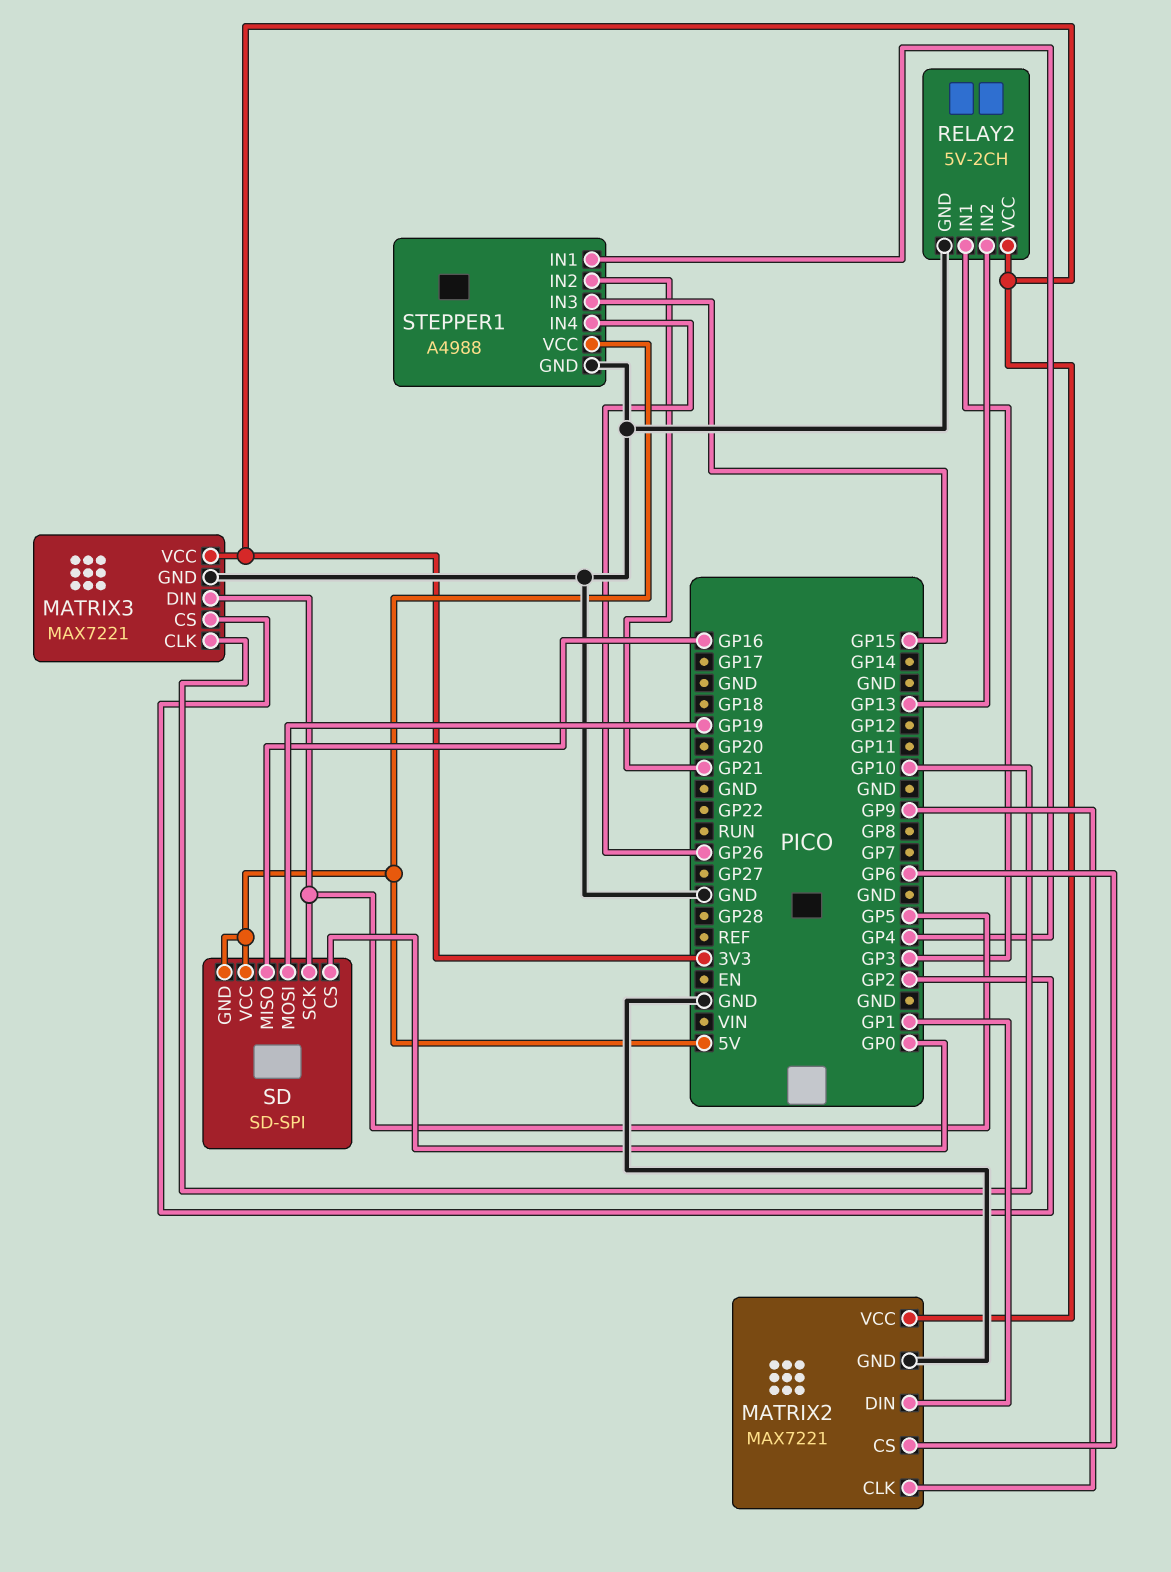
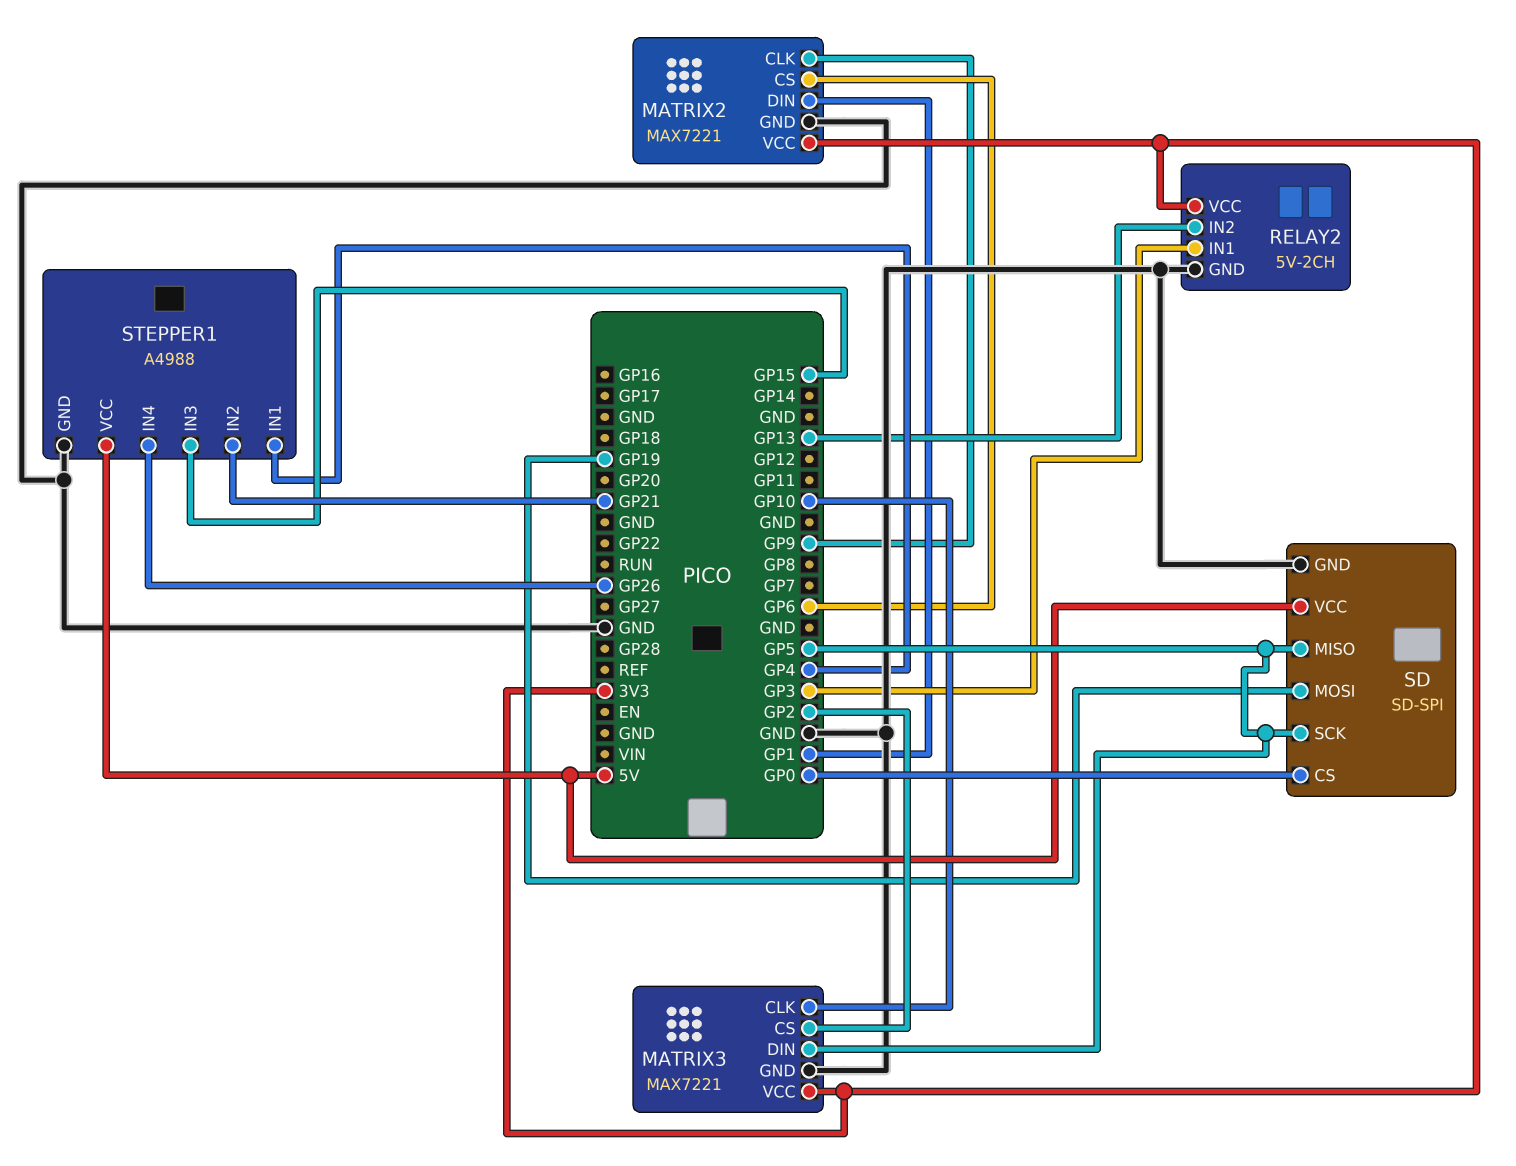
SD pin GND: 5V -> GND
SD pin MISO: GP16 -> GP5

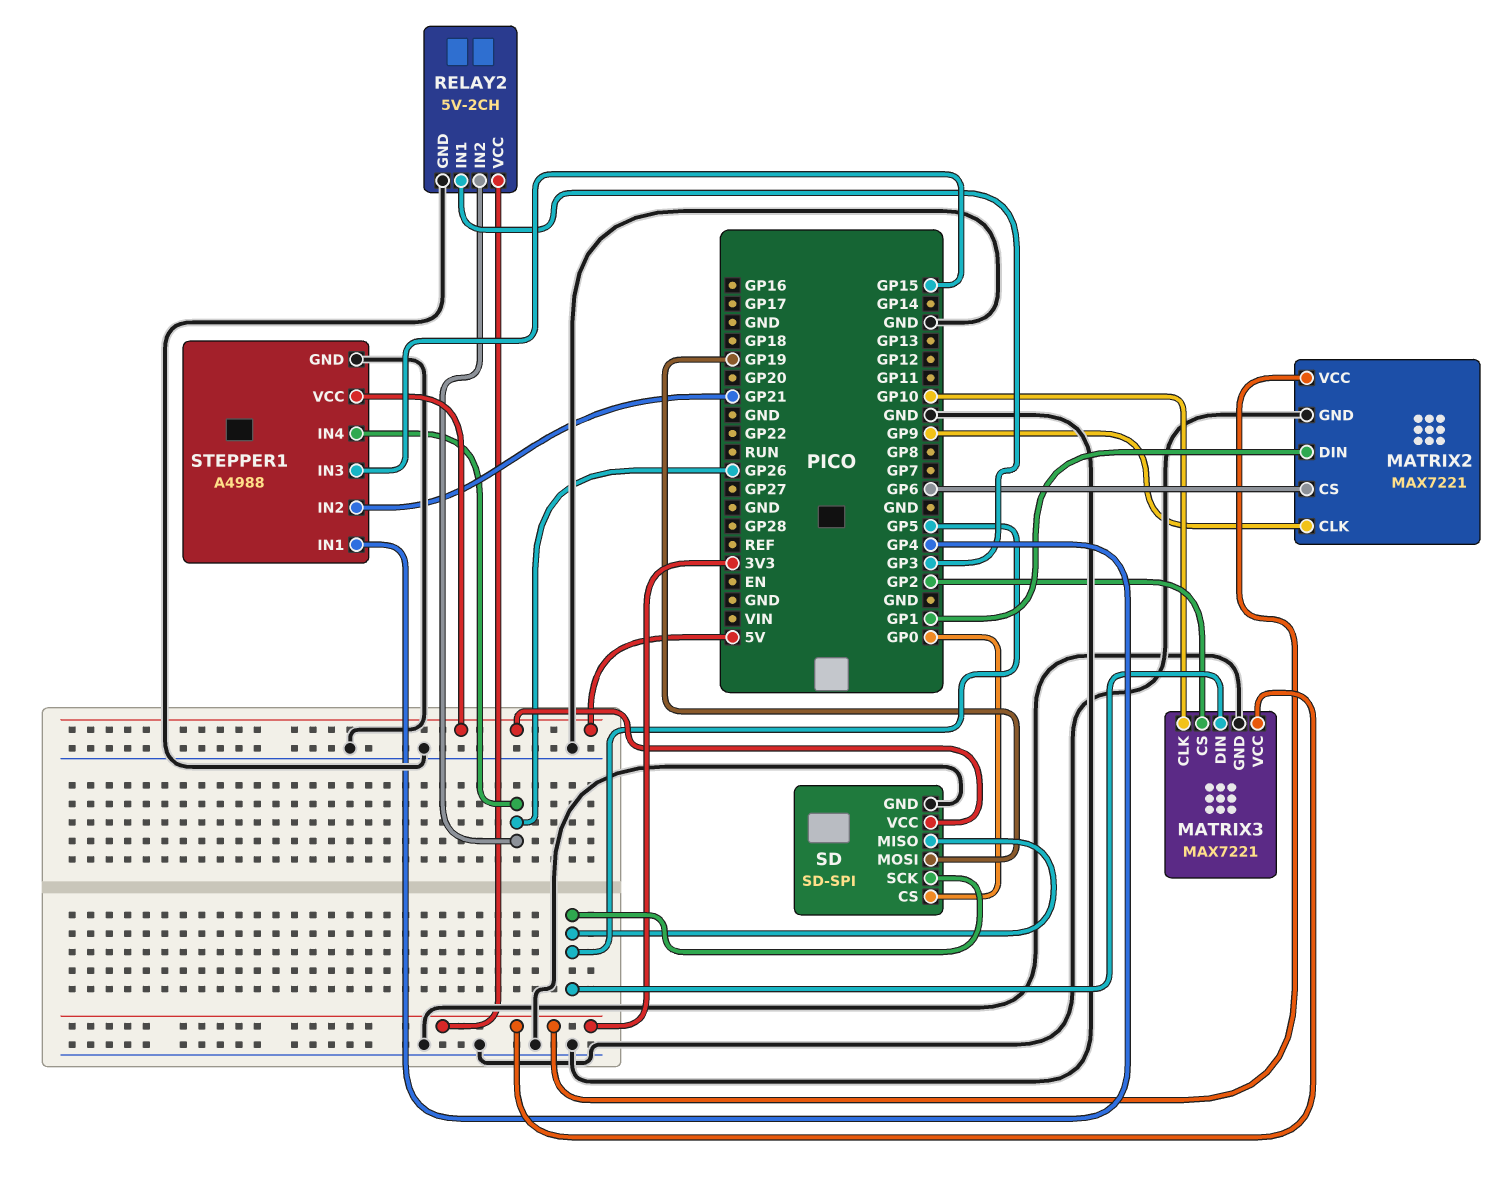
RELAY2 pin IN2: GP13 -> GP26

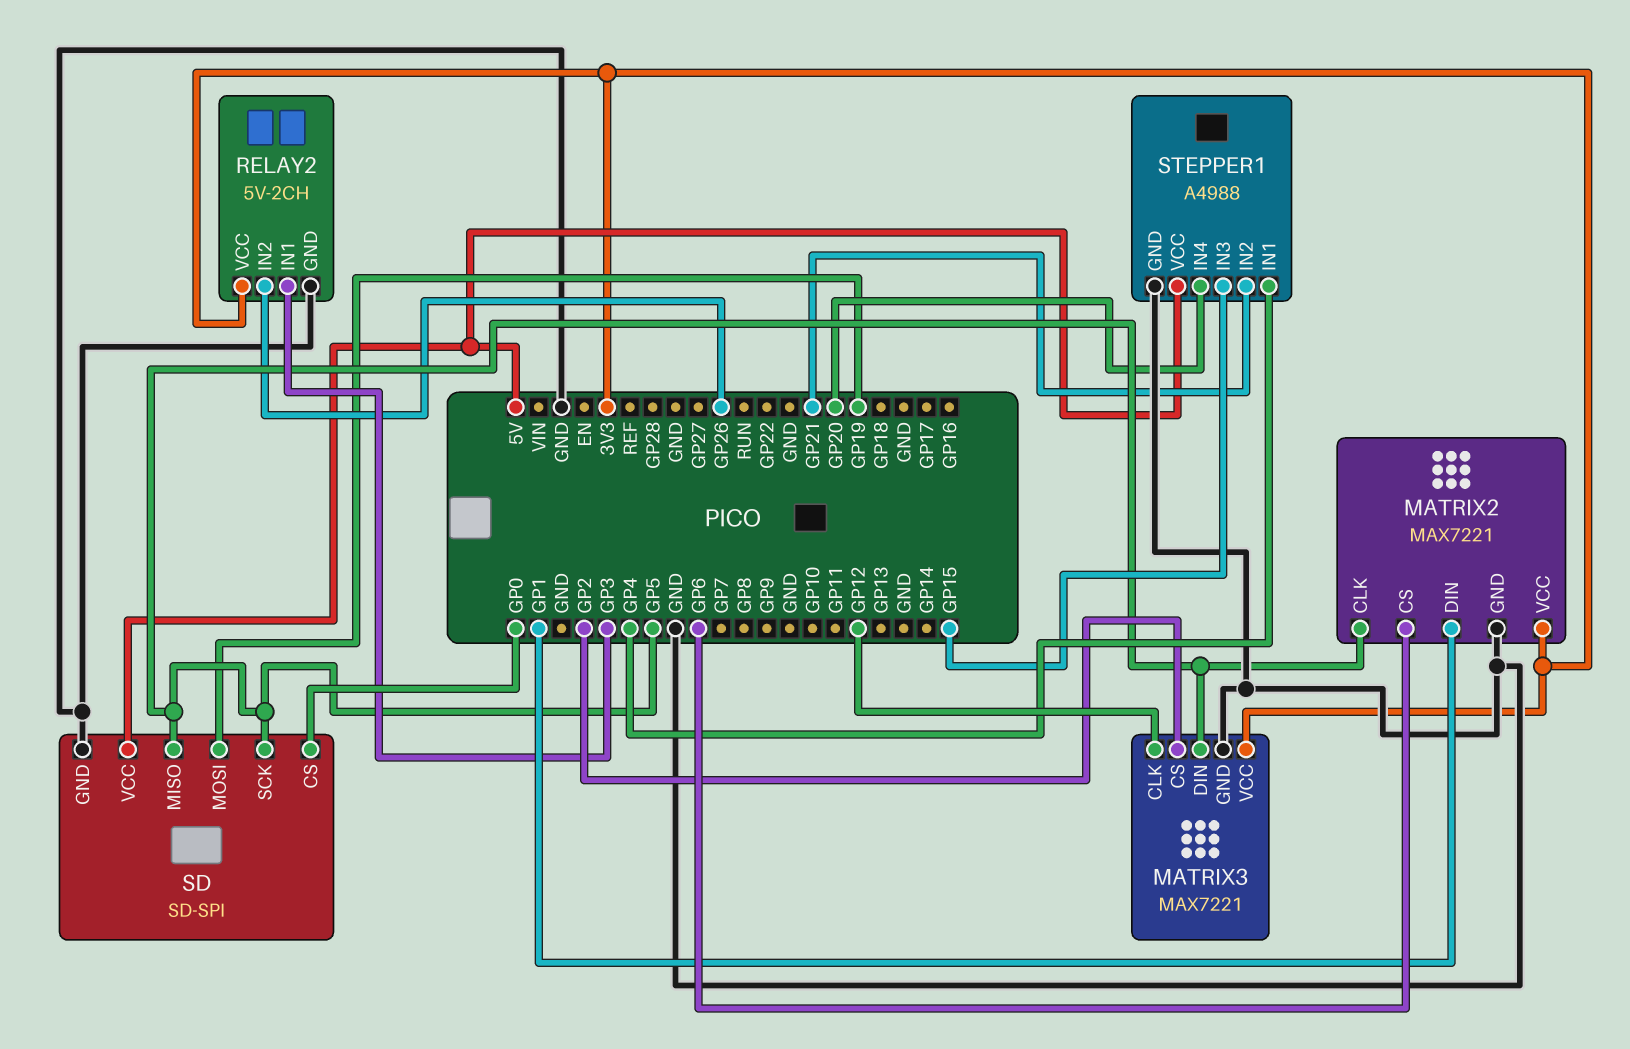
MATRIX2 pin CLK: GP9 -> GP5
MATRIX3 pin CLK: GP10 -> GP12
STEPPER1 pin IN4: GP26 -> GP20

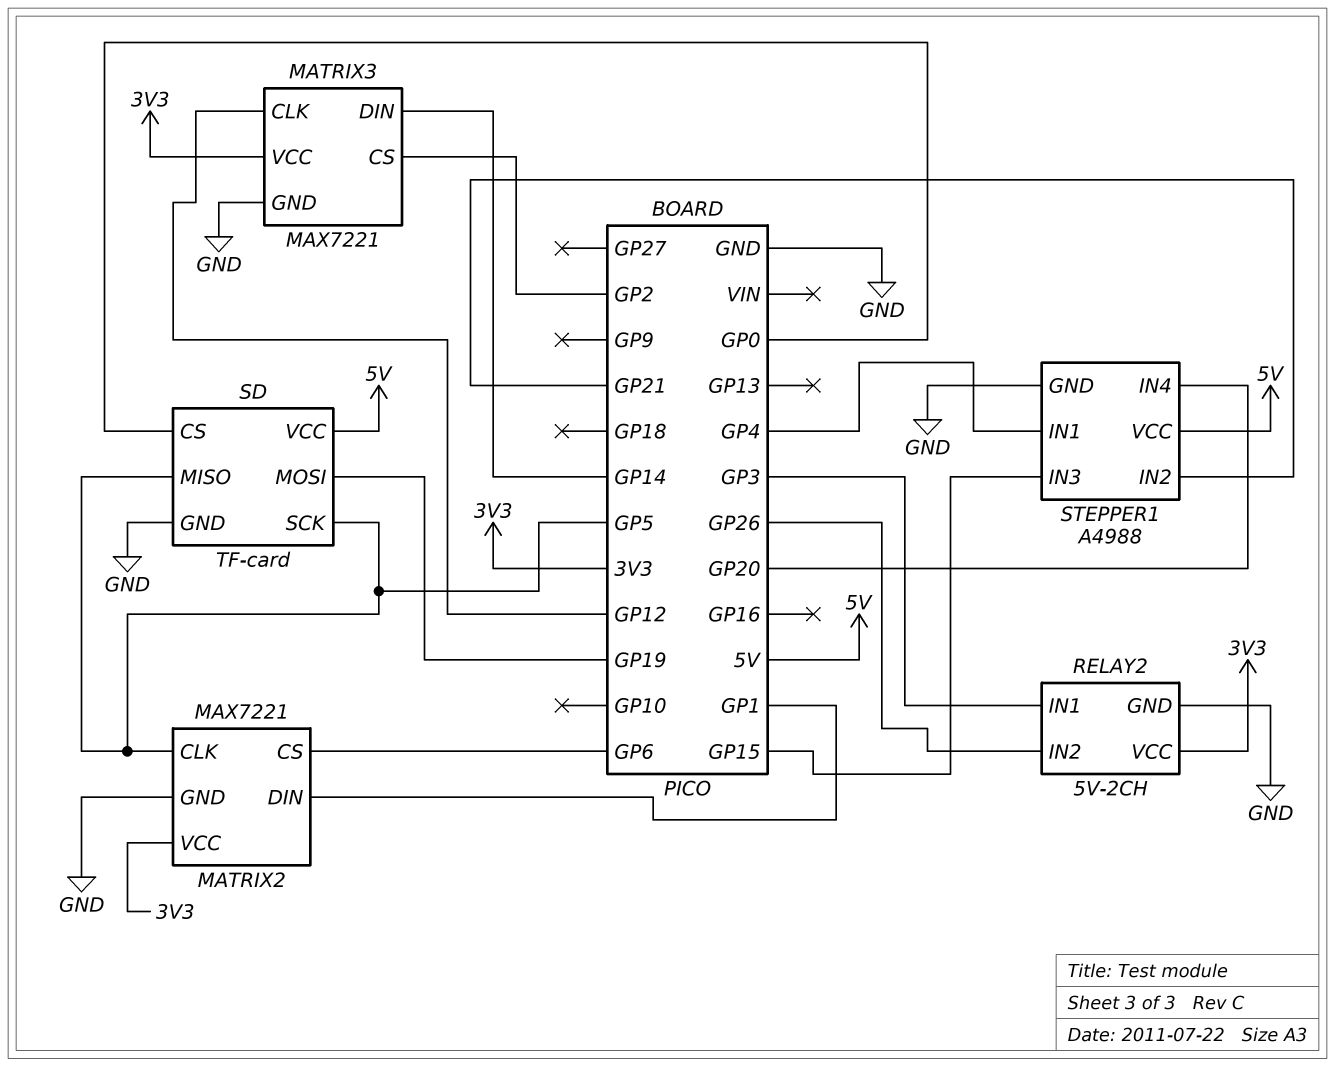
MATRIX3 pin DIN: GP5 -> GP14
SD: SD-SPI -> TF-card

